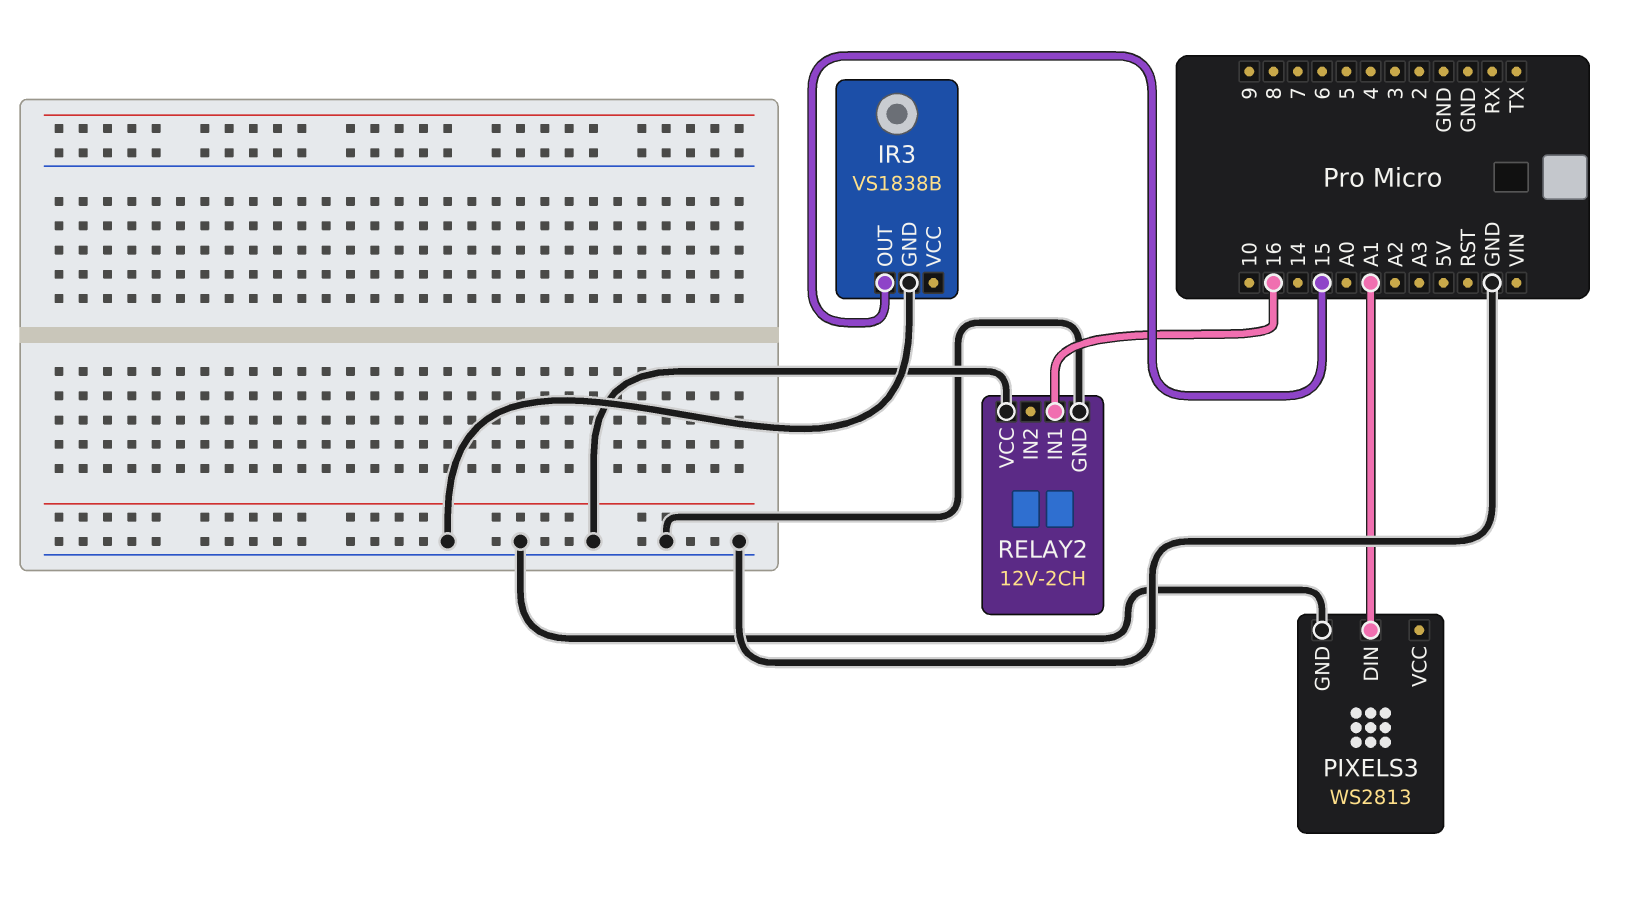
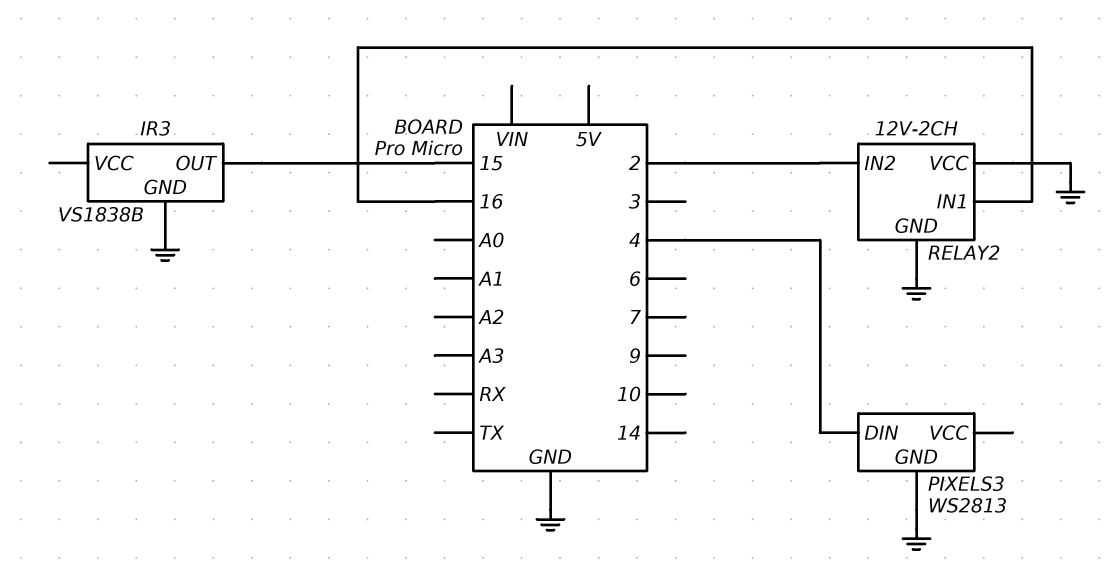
PIXELS3 pin DIN: A1 -> 4
RELAY2 pin IN2: none -> 2

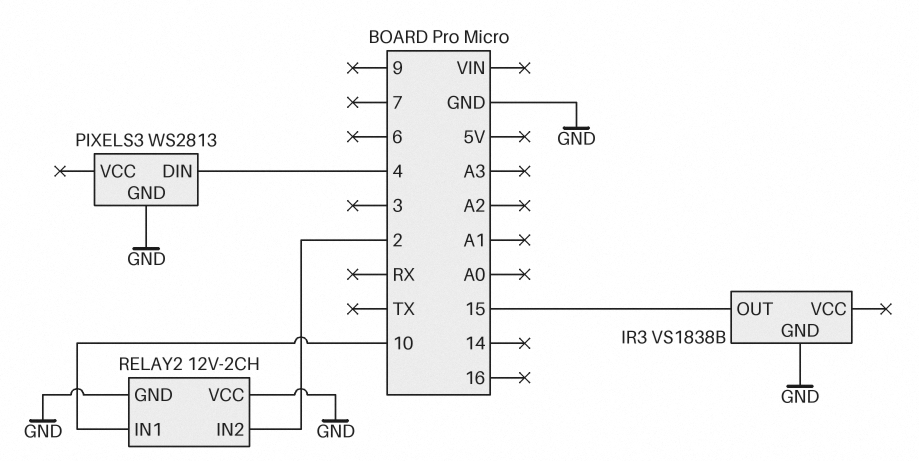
RELAY2 pin IN1: 16 -> 10

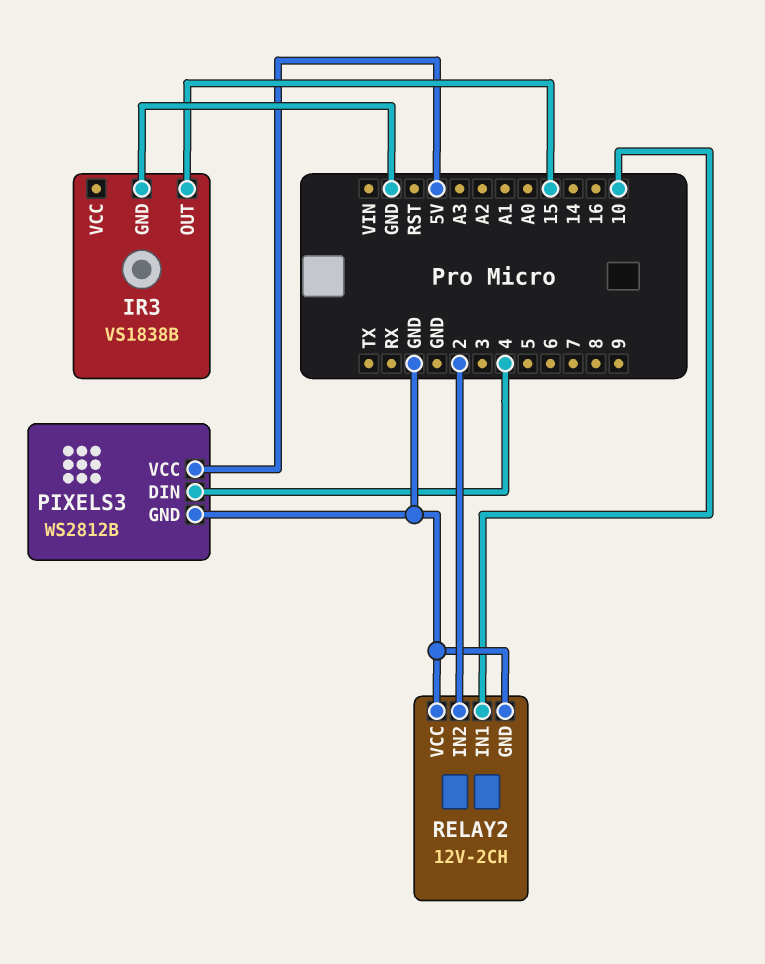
PIXELS3: WS2813 -> WS2812B
PIXELS3 pin VCC: none -> 5V

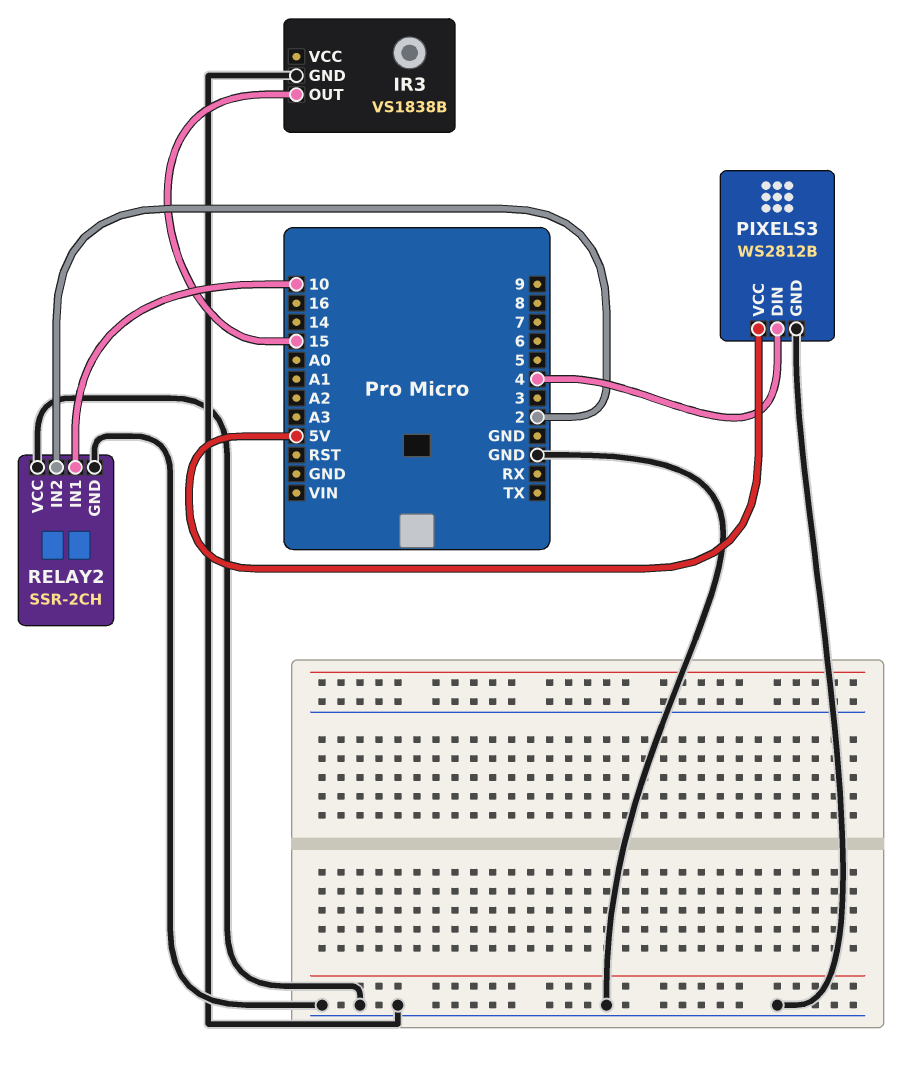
RELAY2: 12V-2CH -> SSR-2CH

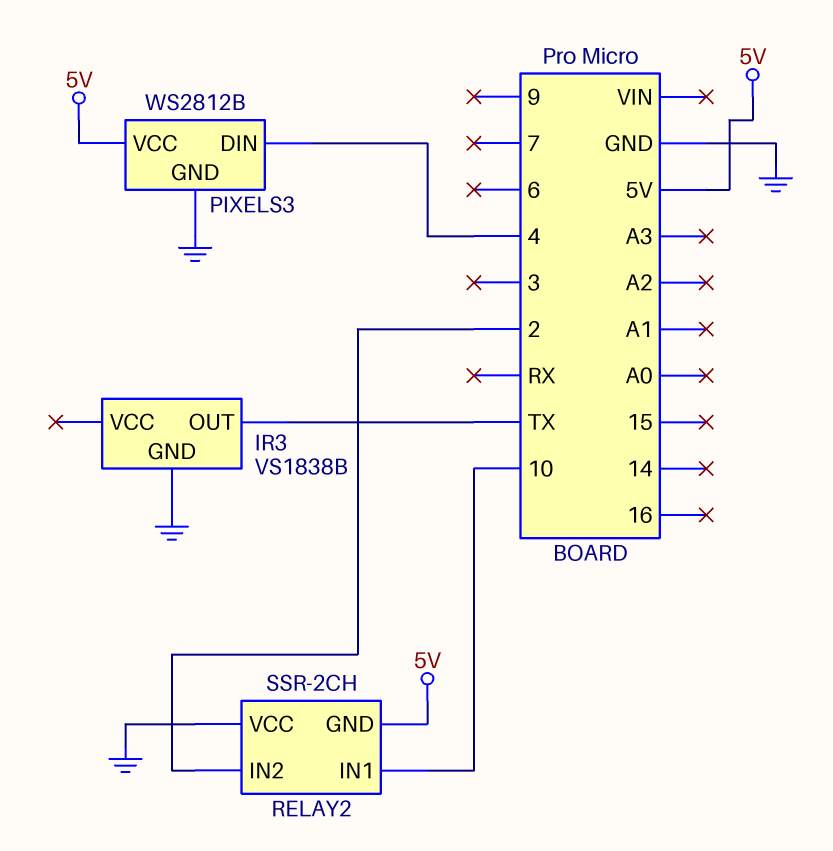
IR3 pin OUT: 15 -> TX
RELAY2 pin GND: GND -> 5V

